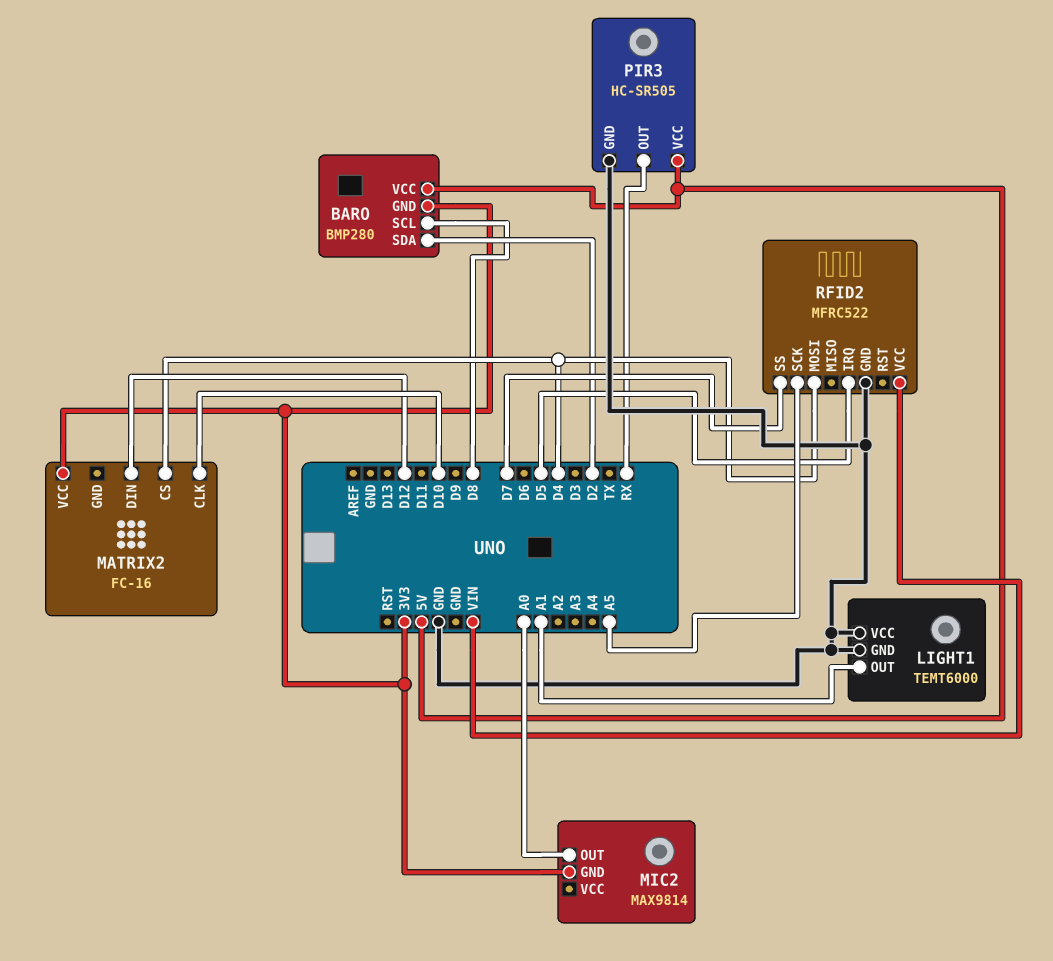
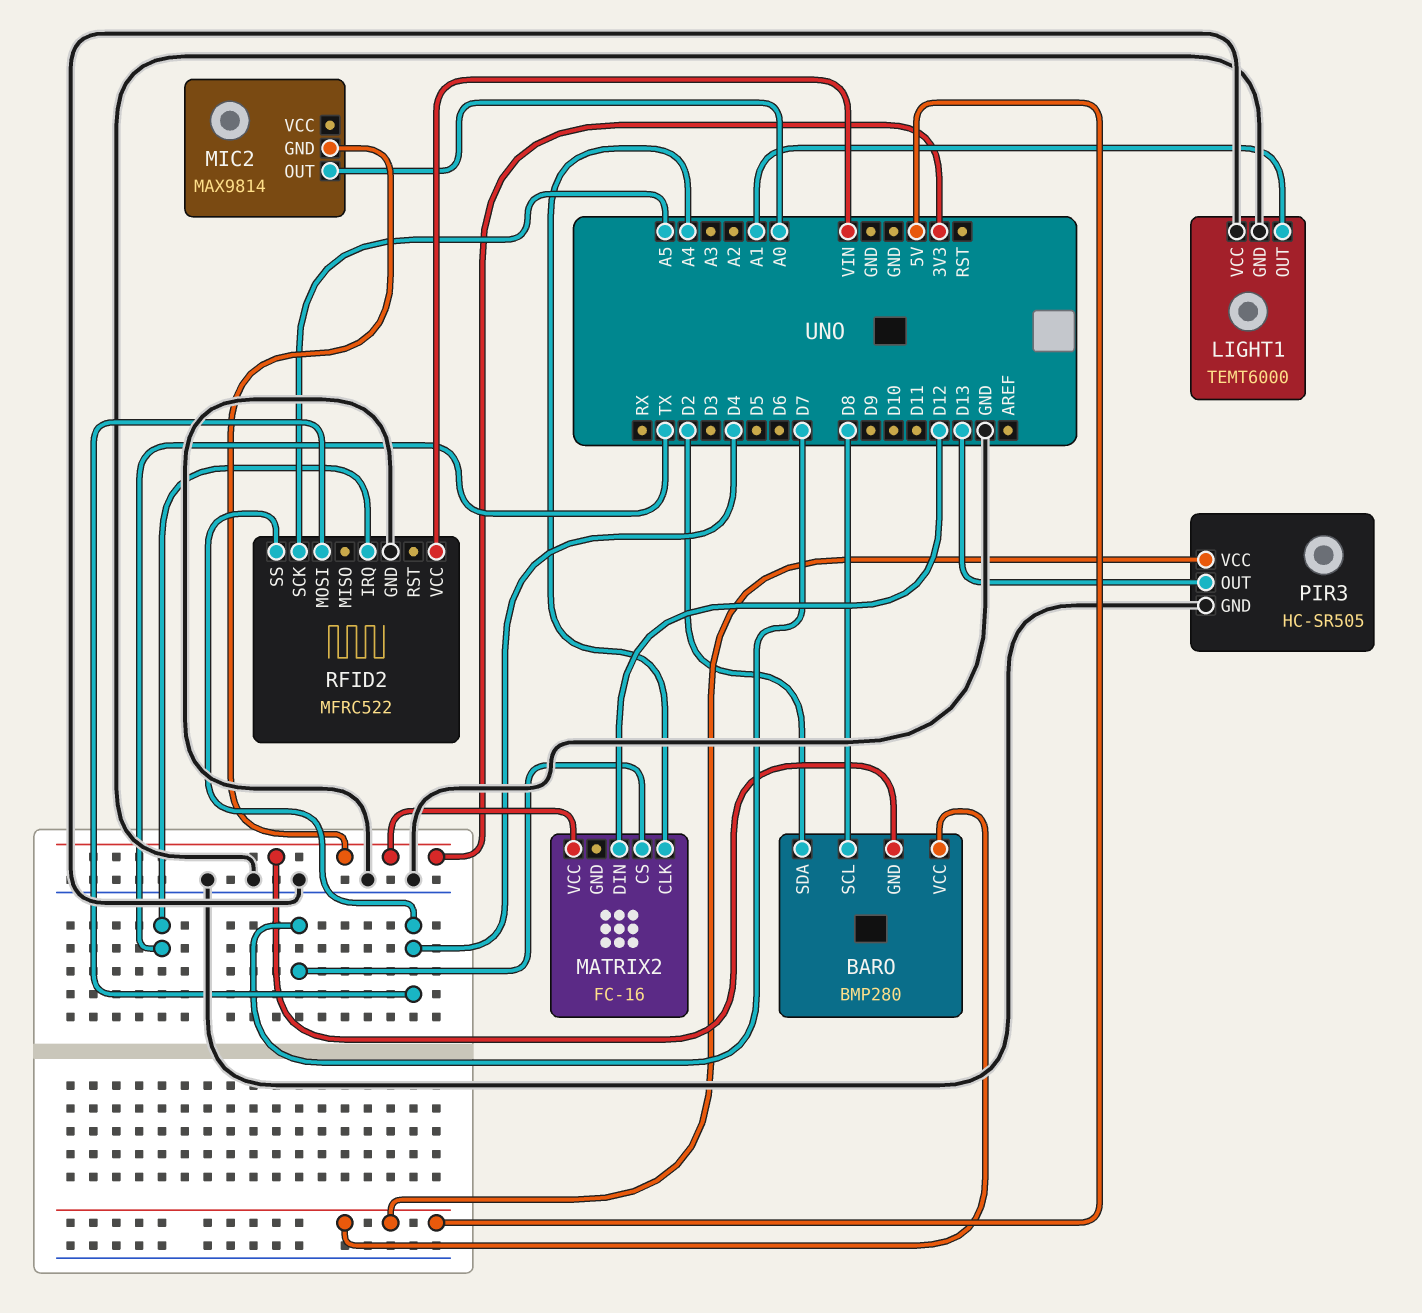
MATRIX2 pin CLK: D10 -> A4
MATRIX2 pin CS: D4 -> D7
PIR3 pin OUT: RX -> D13
RFID2 pin IRQ: D5 -> TX
RFID2 pin SS: D7 -> D4

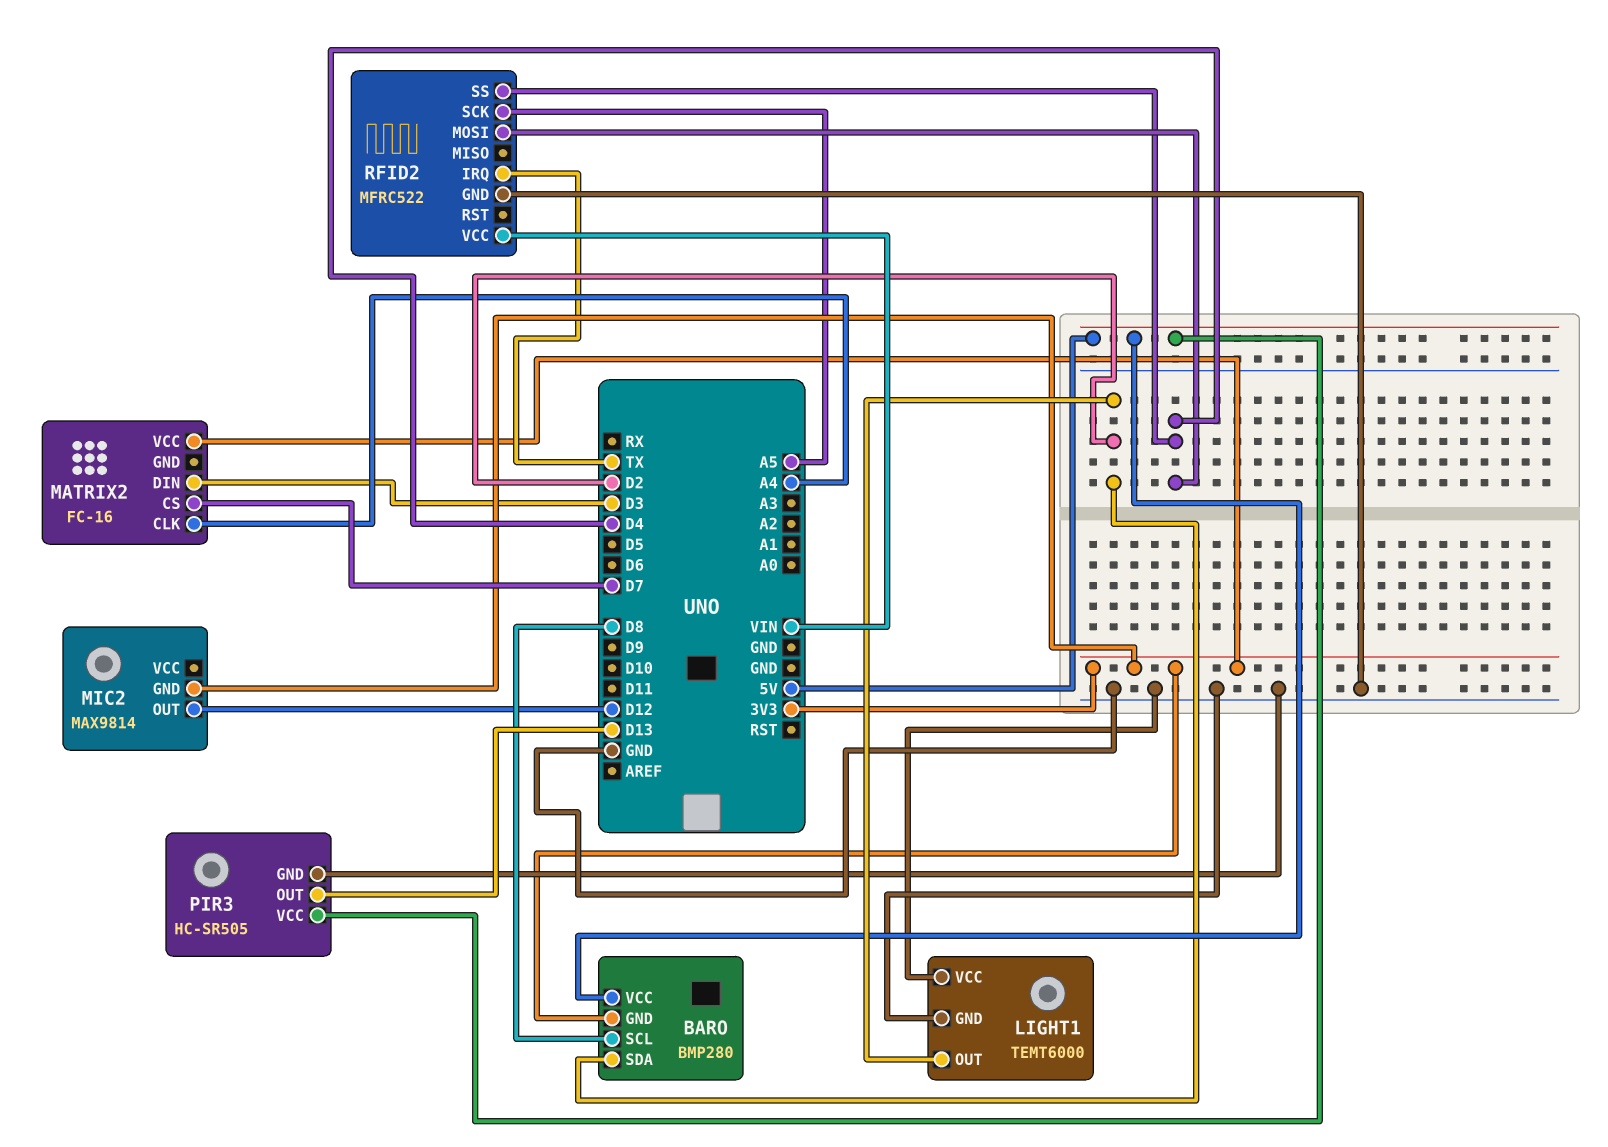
LIGHT1 pin OUT: A1 -> D2
MATRIX2 pin DIN: D12 -> D3
MIC2 pin OUT: A0 -> D12

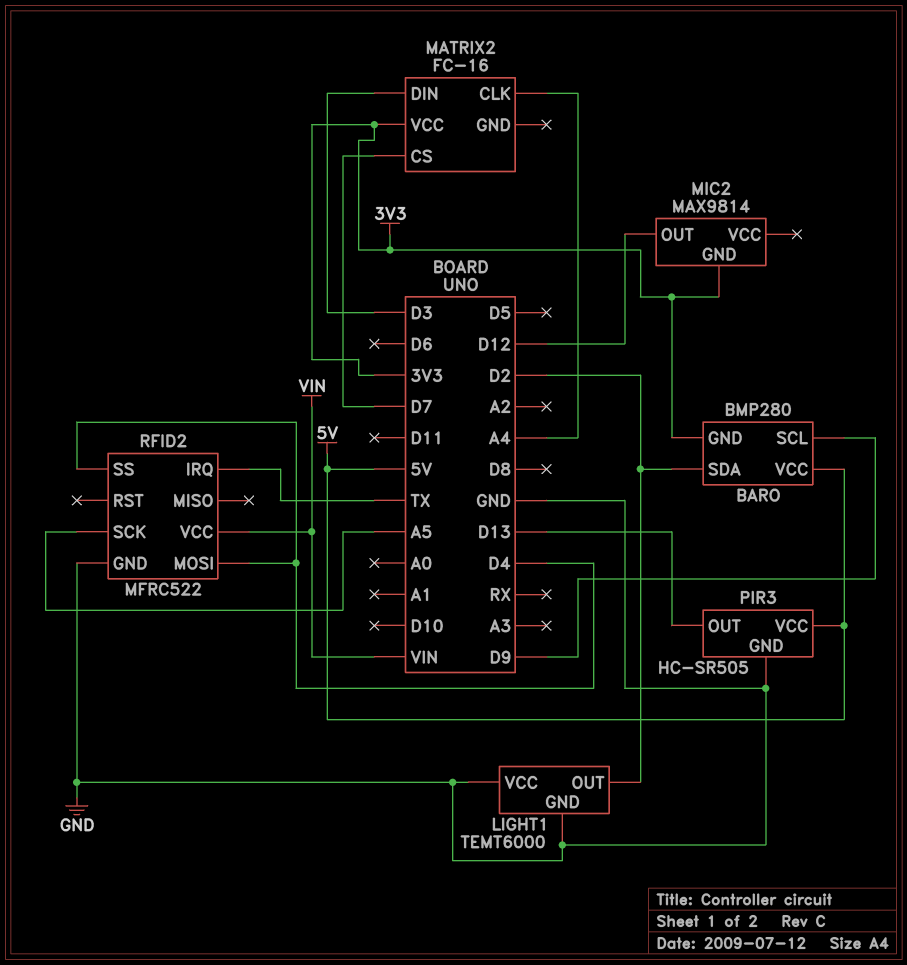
BARO pin SCL: D8 -> D9

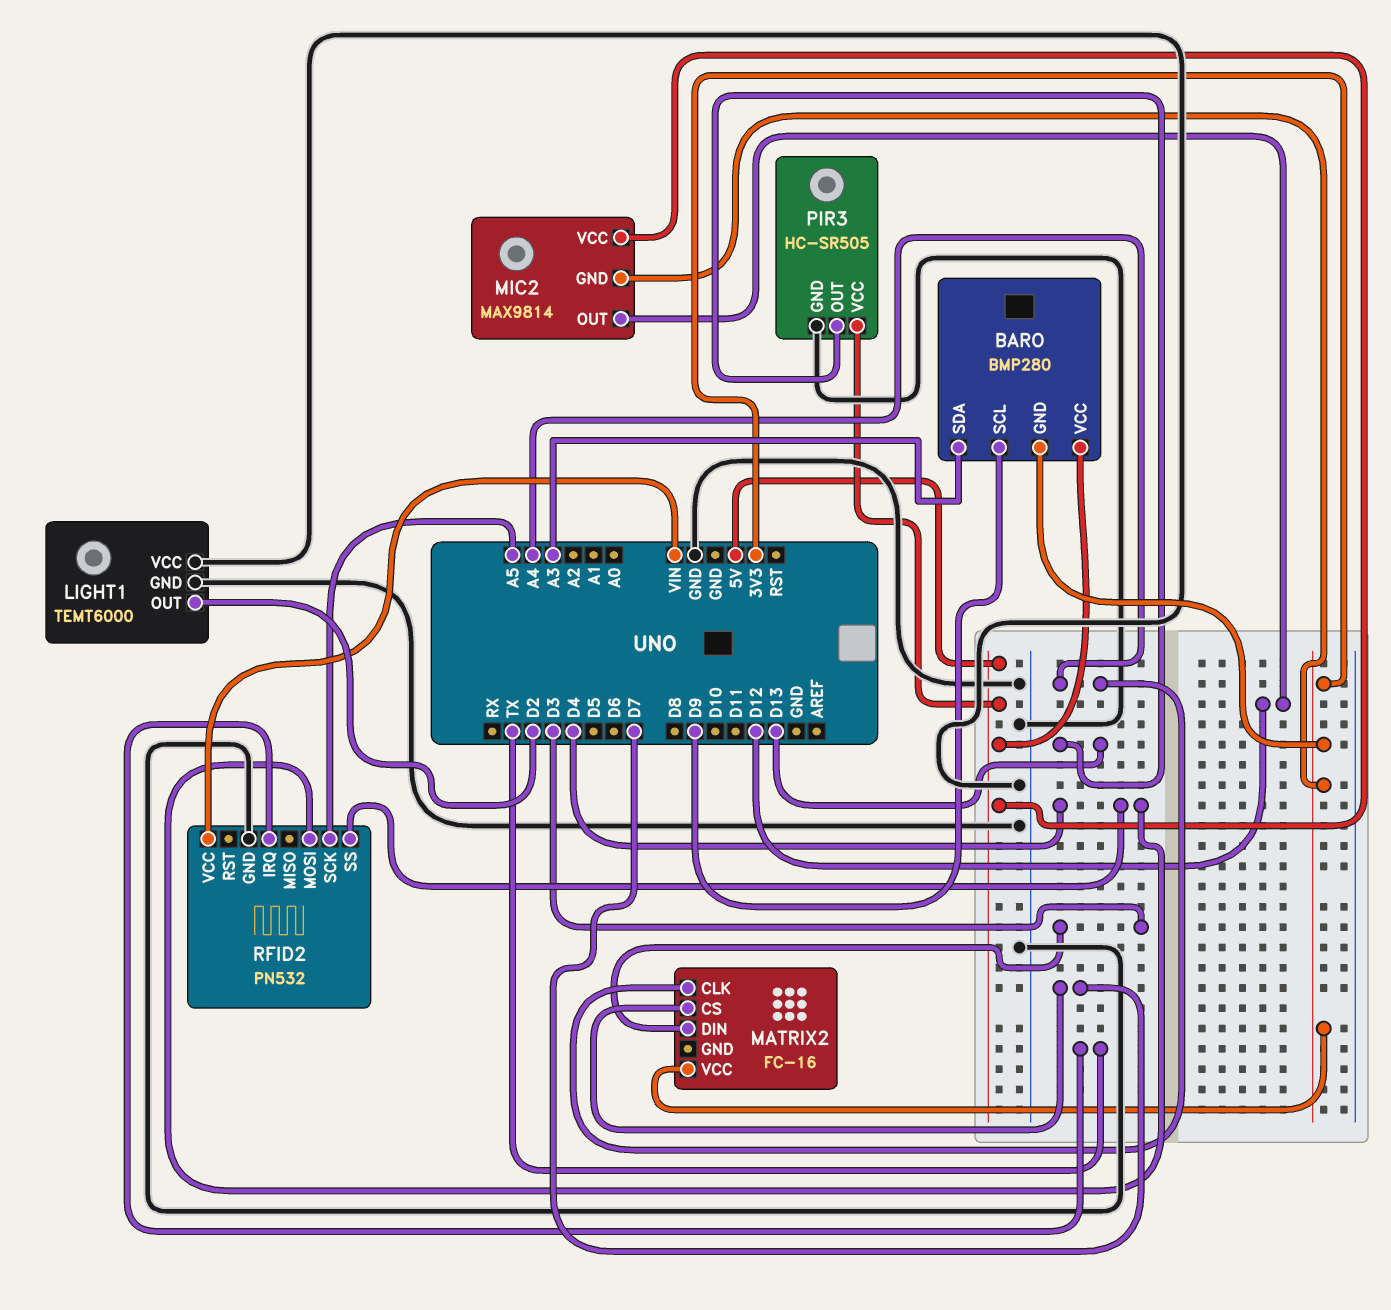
BARO pin SDA: D2 -> A3
MIC2 pin VCC: none -> 5V
RFID2: MFRC522 -> PN532

